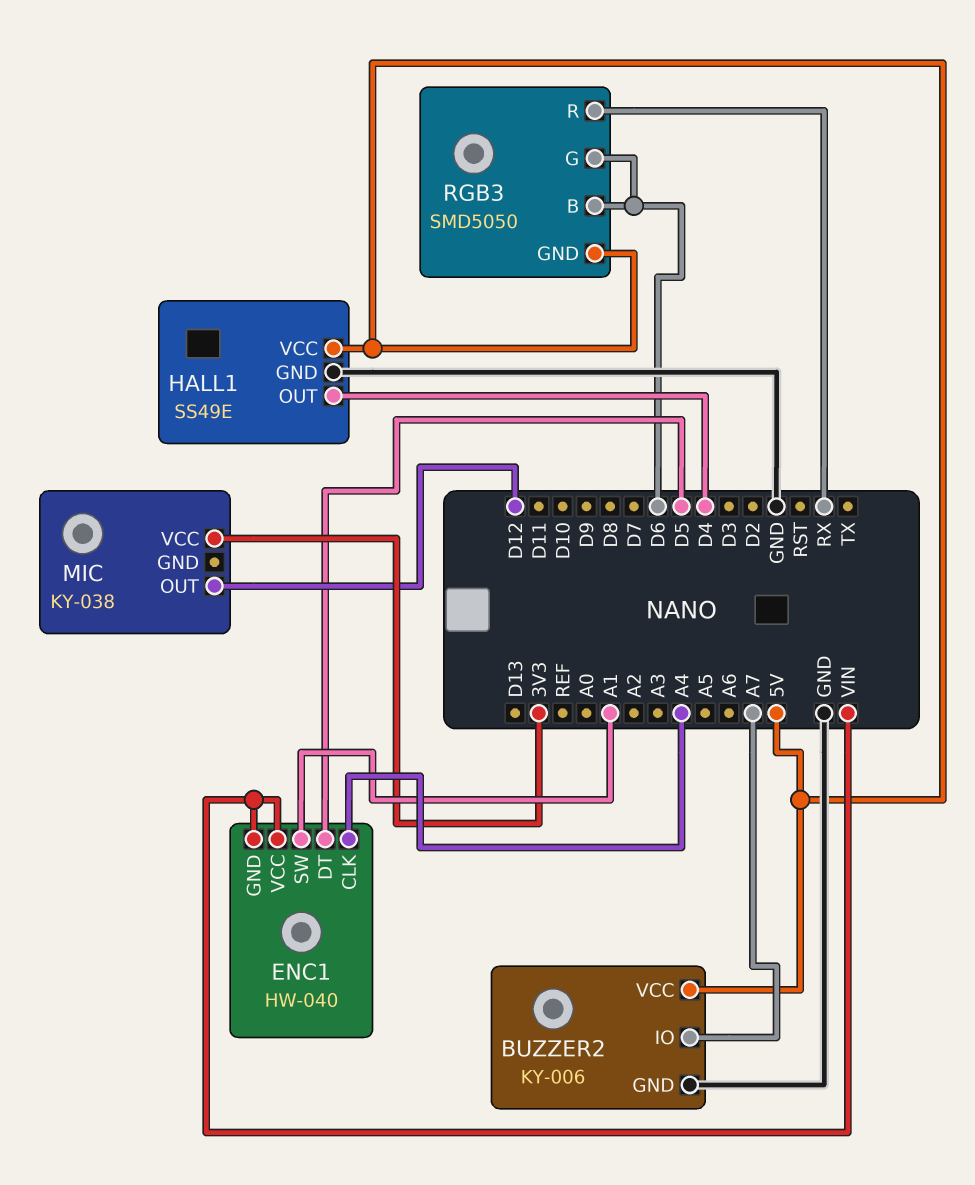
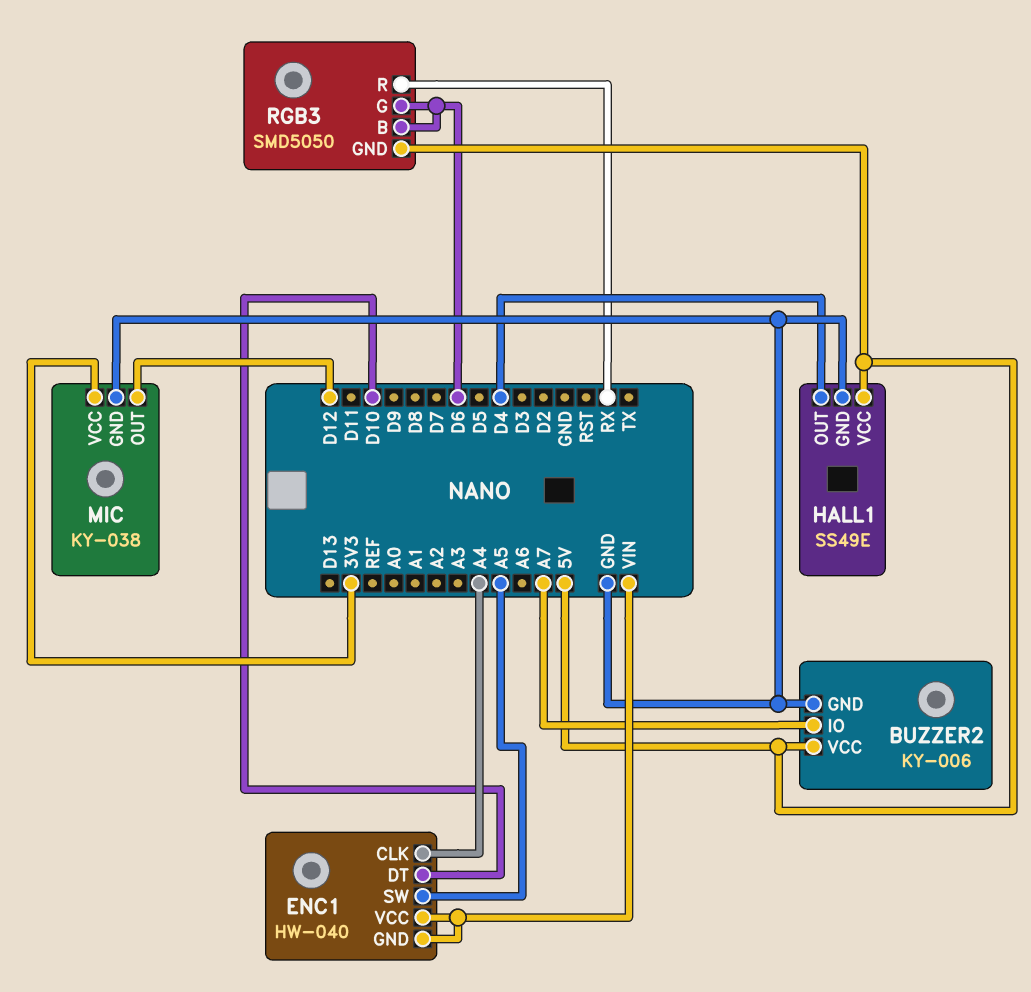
ENC1 pin DT: D5 -> D10
ENC1 pin SW: A1 -> A5
MIC pin GND: none -> GND

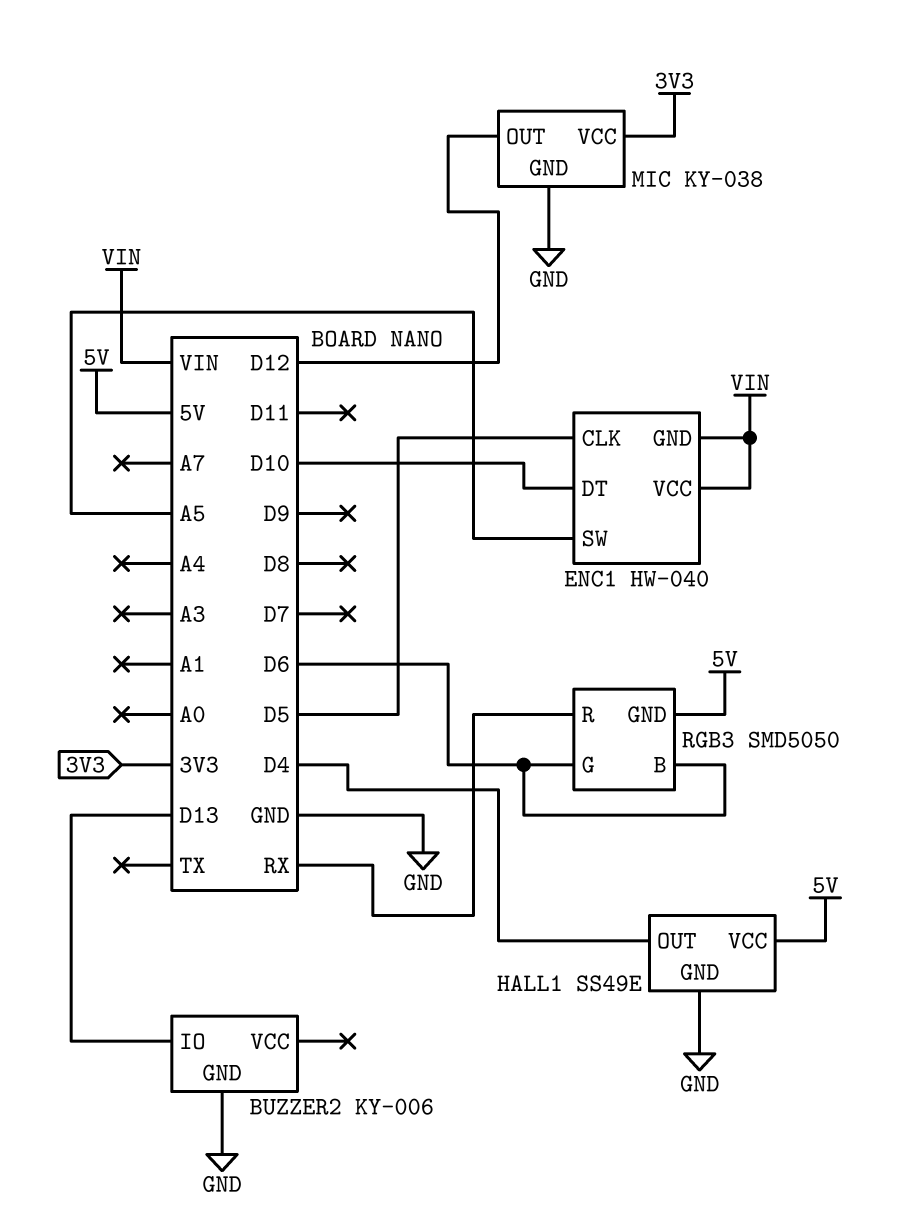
BUZZER2 pin IO: A7 -> D13
BUZZER2 pin VCC: 5V -> none
ENC1 pin CLK: A4 -> D5

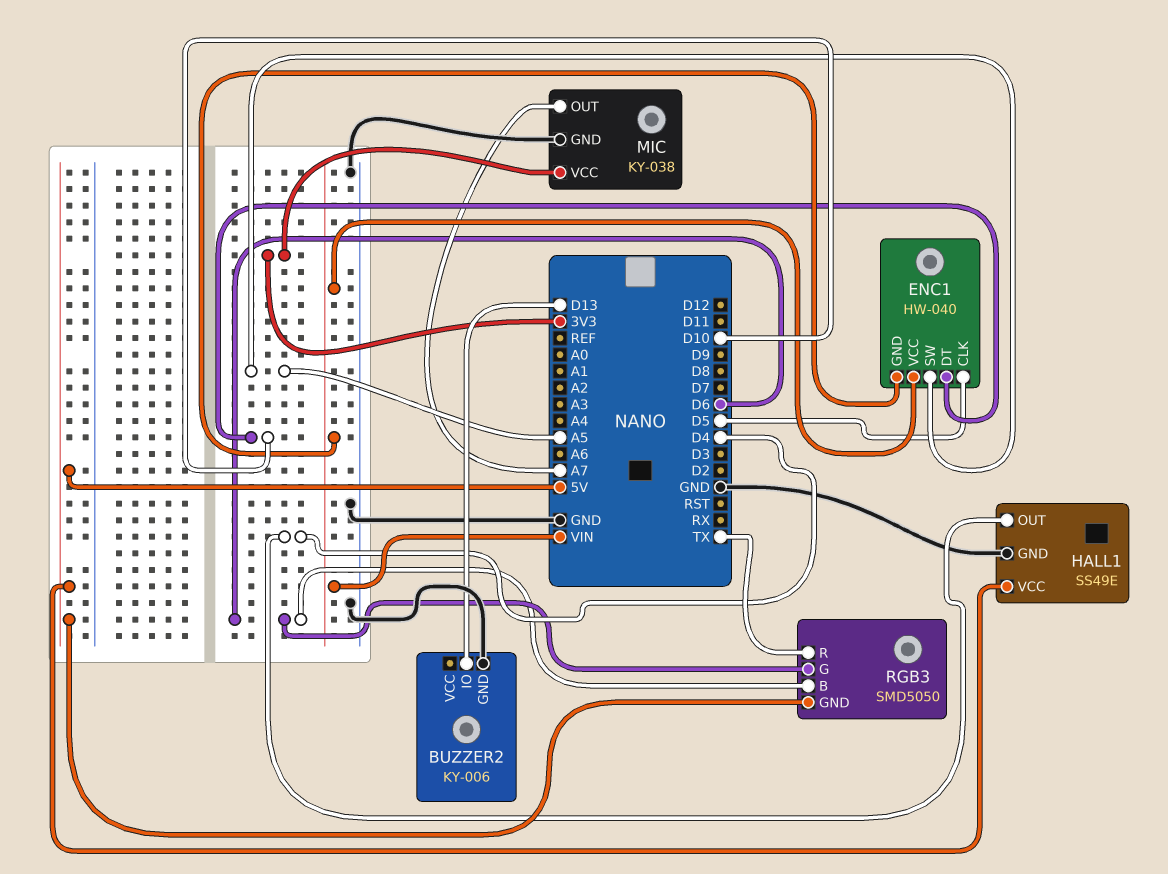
MIC pin OUT: D12 -> A7
RGB3 pin R: RX -> TX

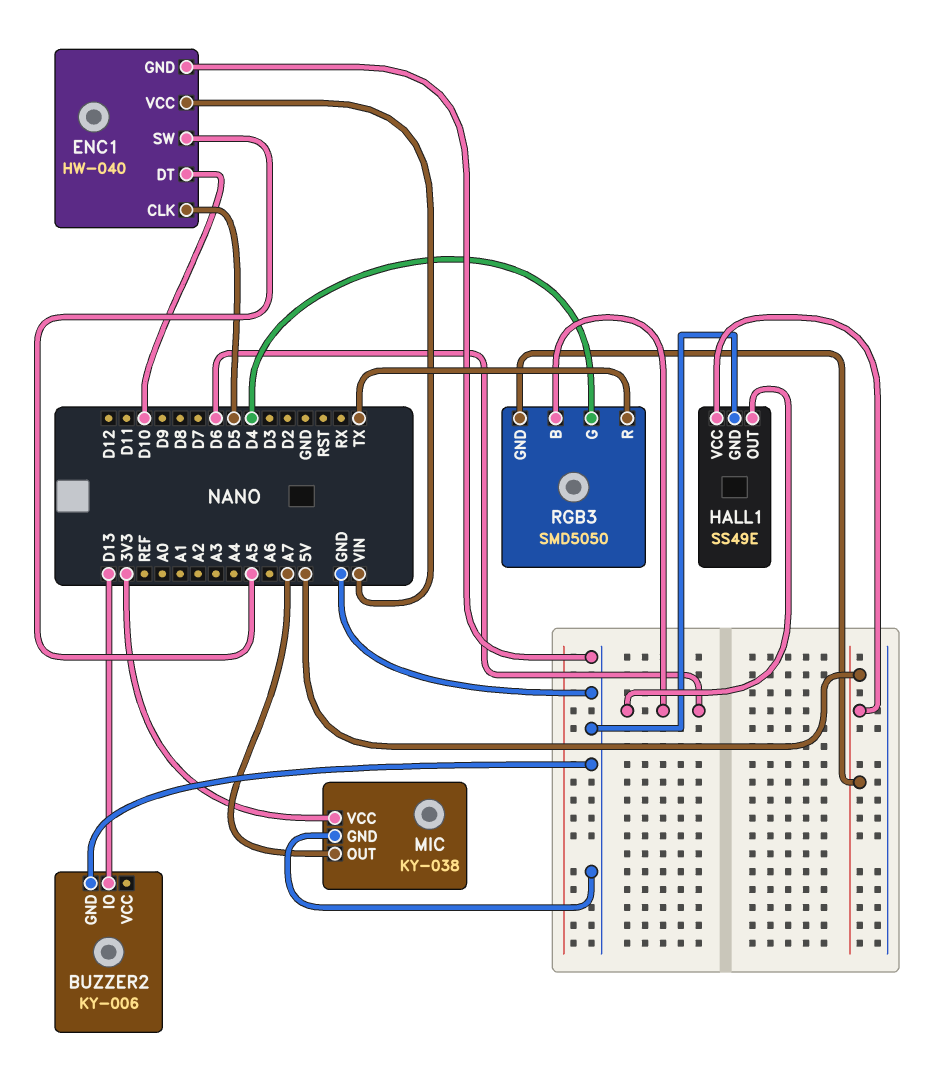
ENC1 pin GND: VIN -> GND
HALL1 pin OUT: D4 -> D6
RGB3 pin G: D6 -> D4

